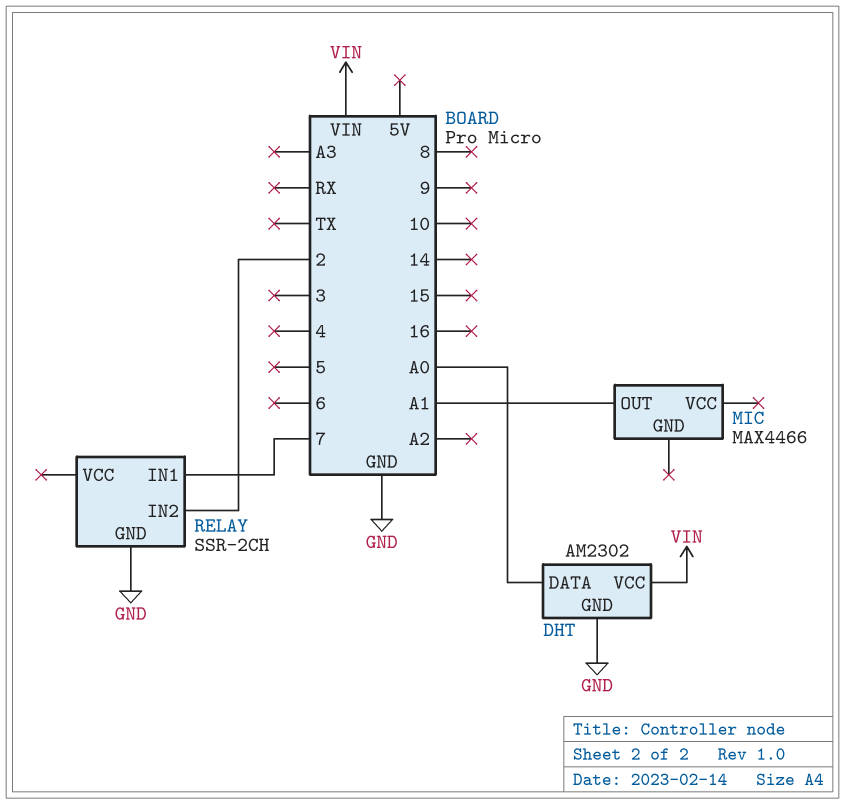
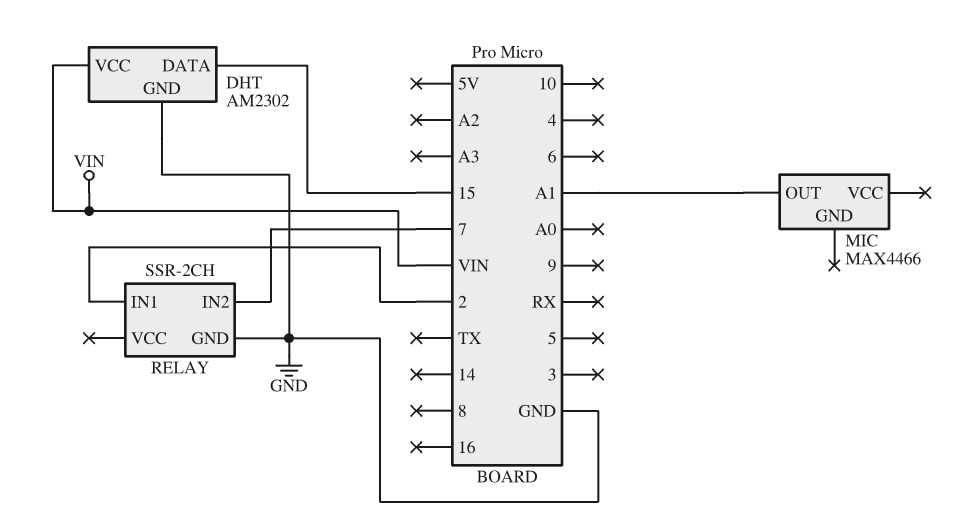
DHT pin DATA: A0 -> 15
RELAY pin IN1: 7 -> 2
RELAY pin IN2: 2 -> 7

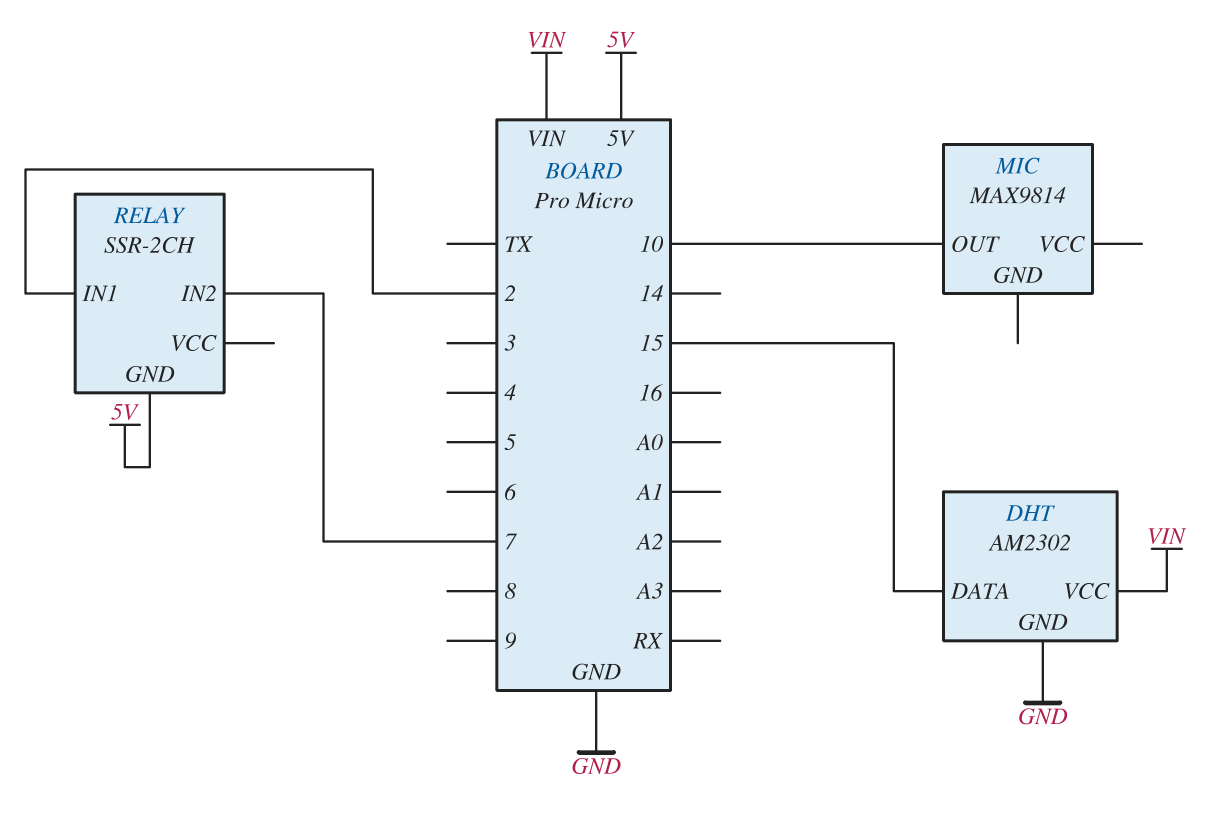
MIC: MAX4466 -> MAX9814
MIC pin OUT: A1 -> 10
RELAY pin GND: GND -> 5V

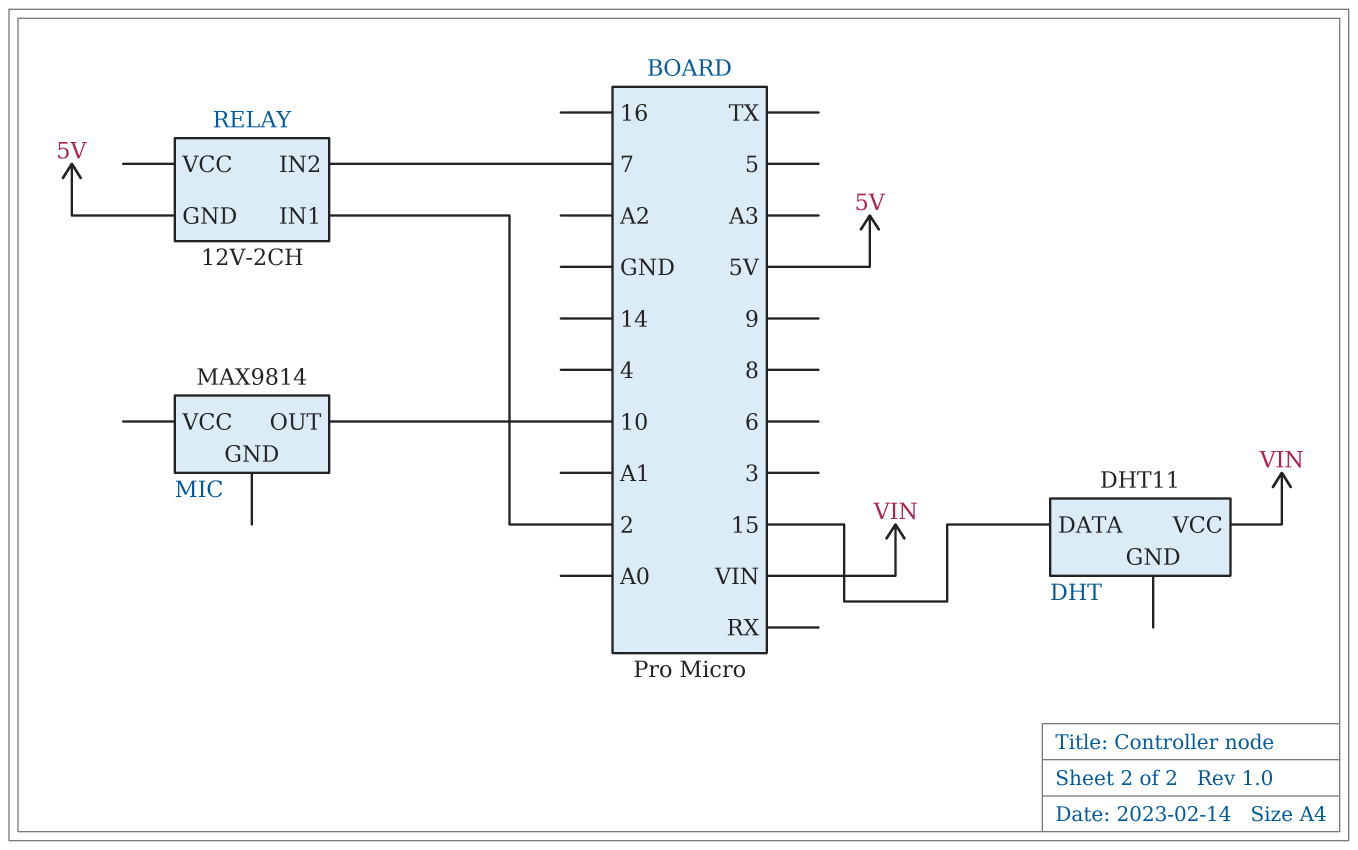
DHT: AM2302 -> DHT11
DHT pin GND: GND -> none
RELAY: SSR-2CH -> 12V-2CH

